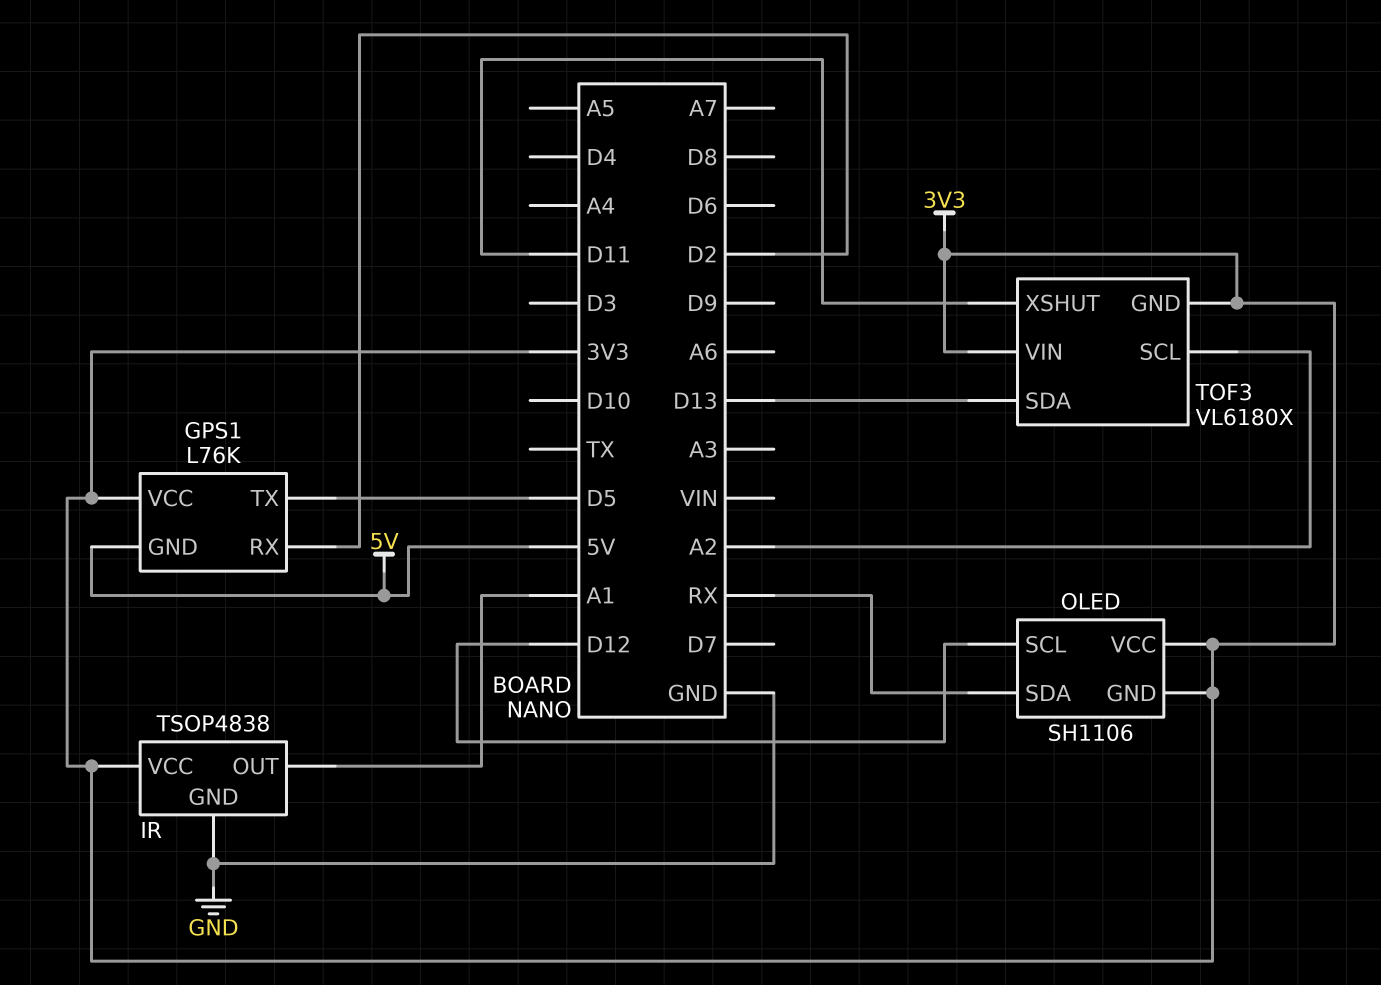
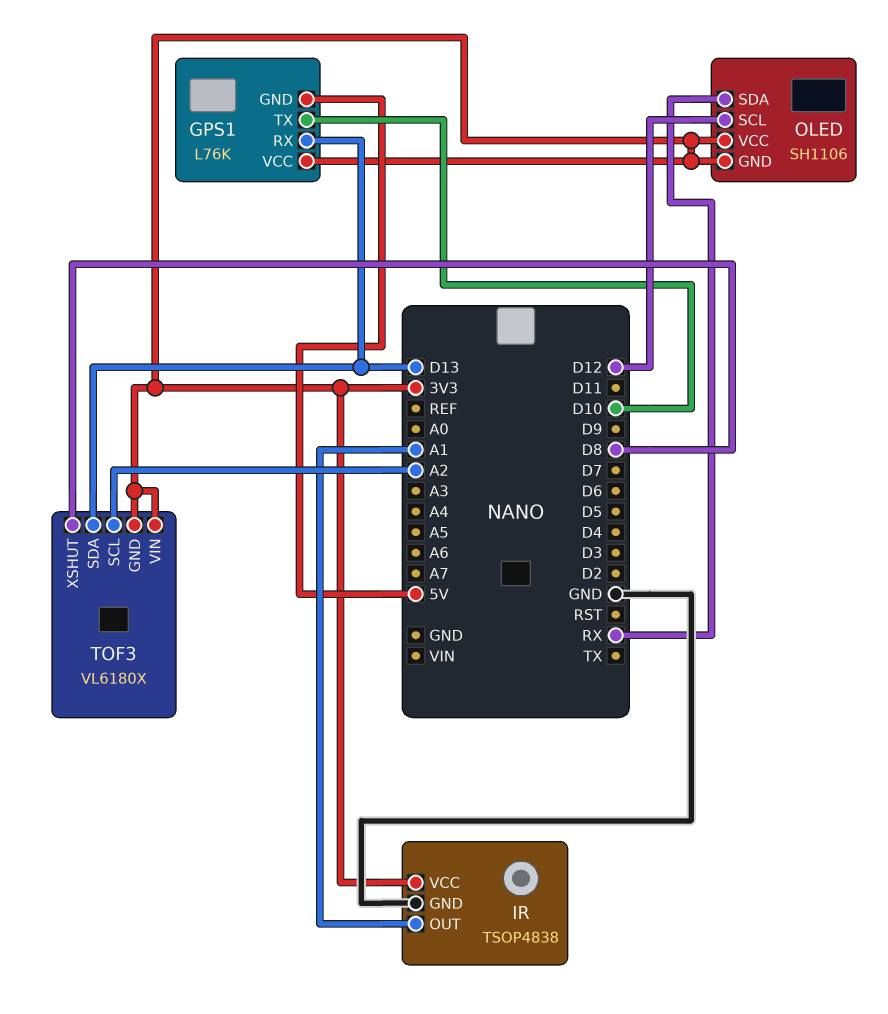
GPS1 pin RX: D2 -> D13
GPS1 pin TX: D5 -> D10
TOF3 pin XSHUT: D11 -> D8

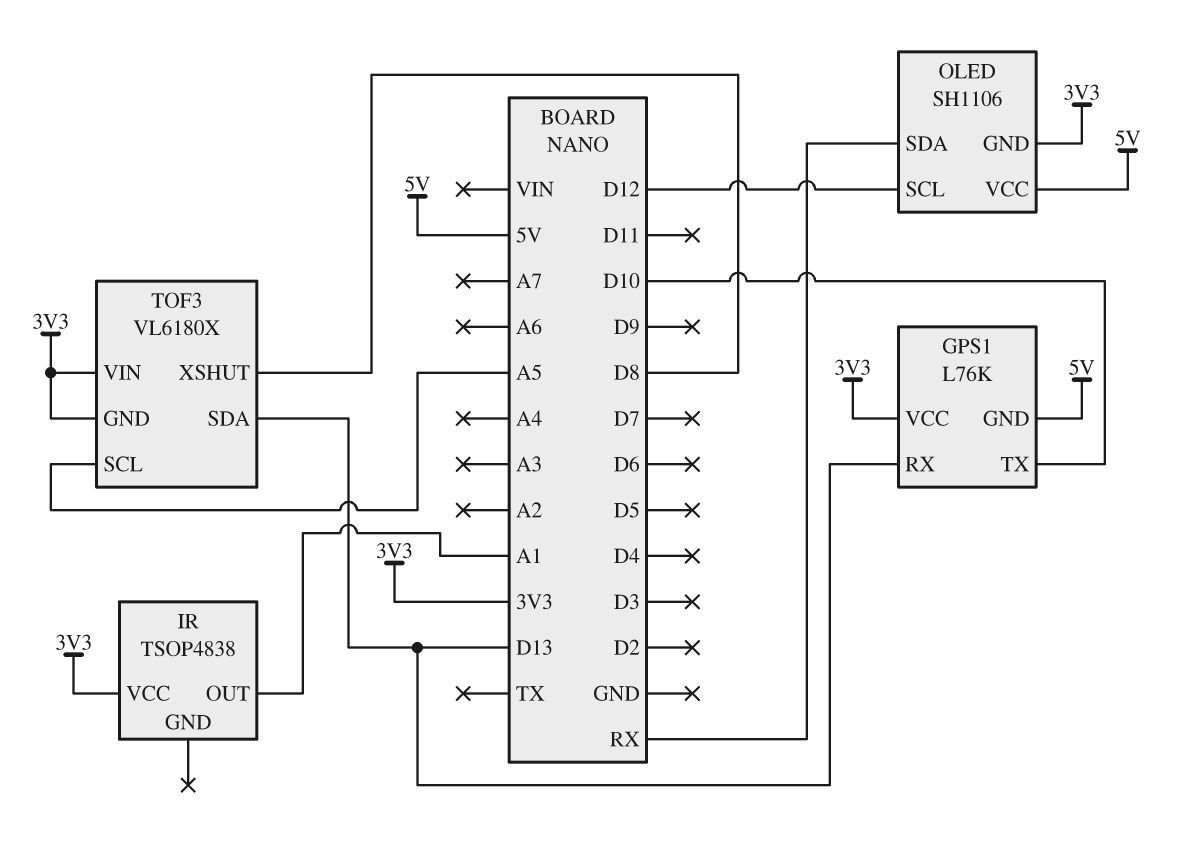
IR pin GND: GND -> none
OLED pin VCC: 3V3 -> 5V
TOF3 pin SCL: A2 -> A5

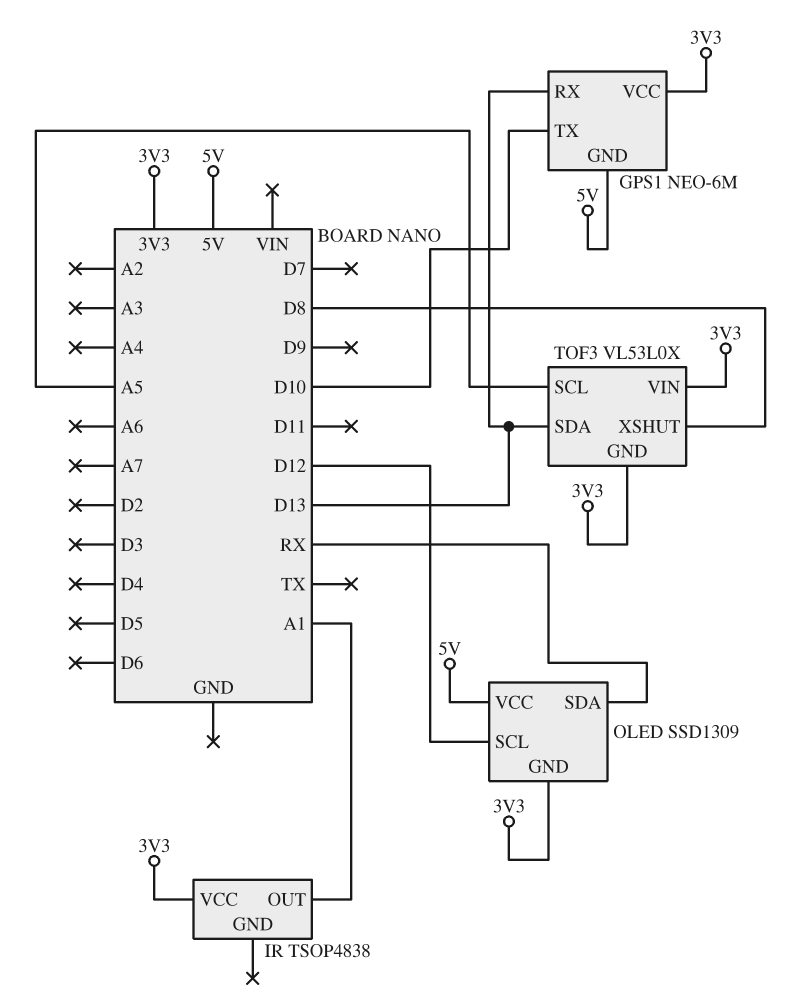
GPS1: L76K -> NEO-6M
OLED: SH1106 -> SSD1309
TOF3: VL6180X -> VL53L0X

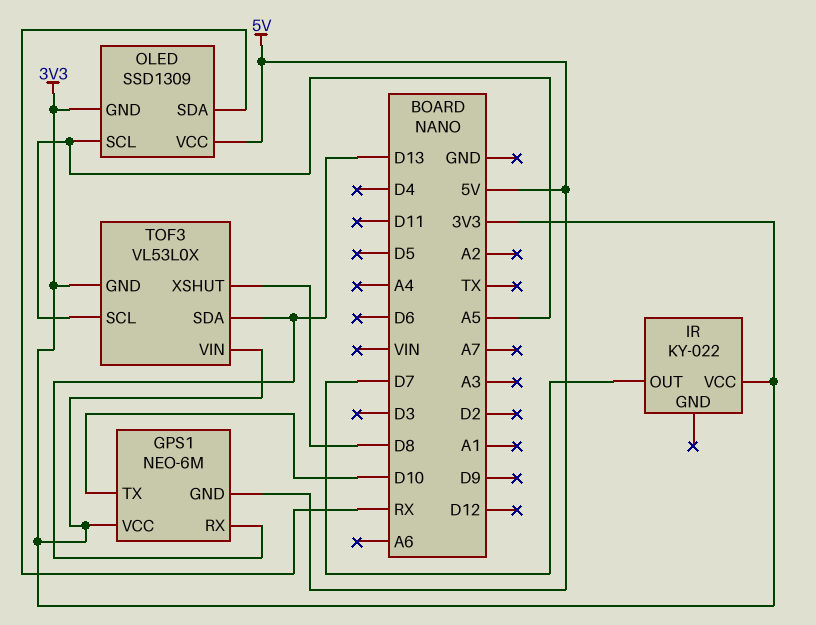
IR: TSOP4838 -> KY-022
IR pin OUT: A1 -> D7
OLED pin SCL: D12 -> A5

